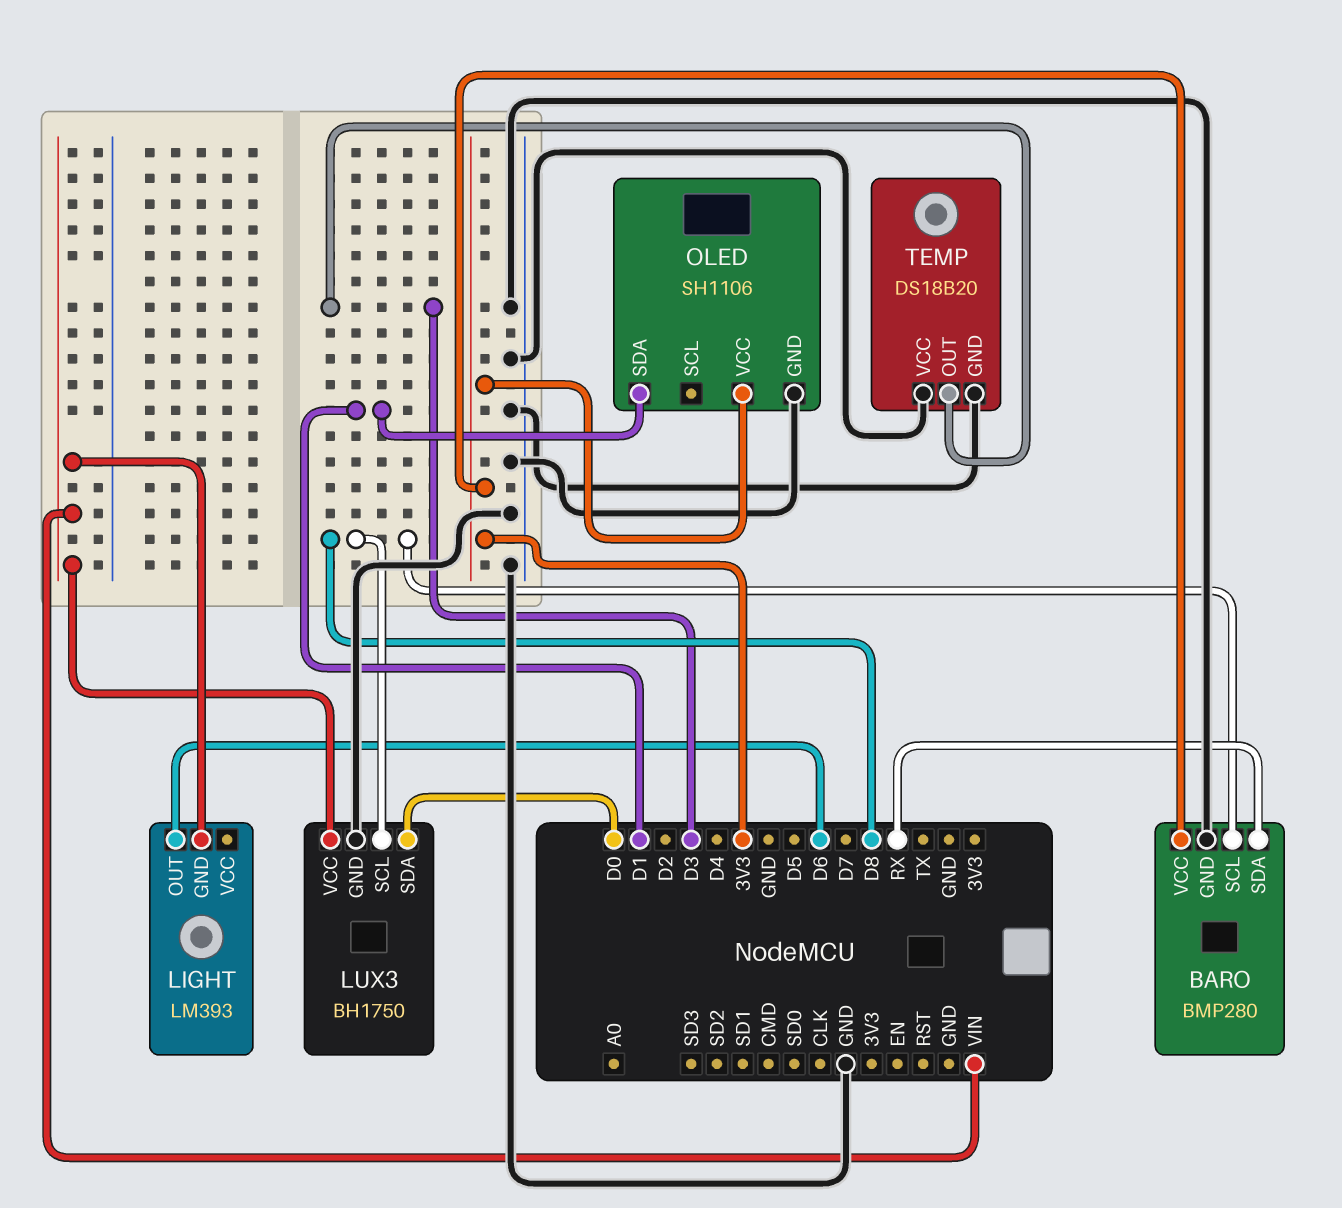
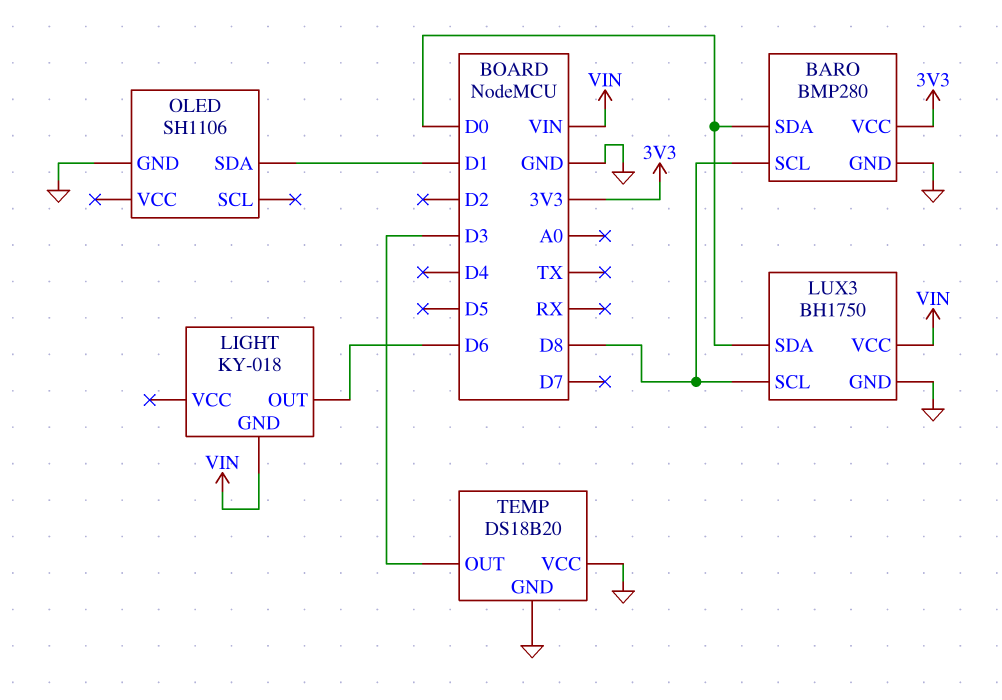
BARO pin SDA: RX -> D0
LIGHT: LM393 -> KY-018
OLED pin VCC: 3V3 -> none

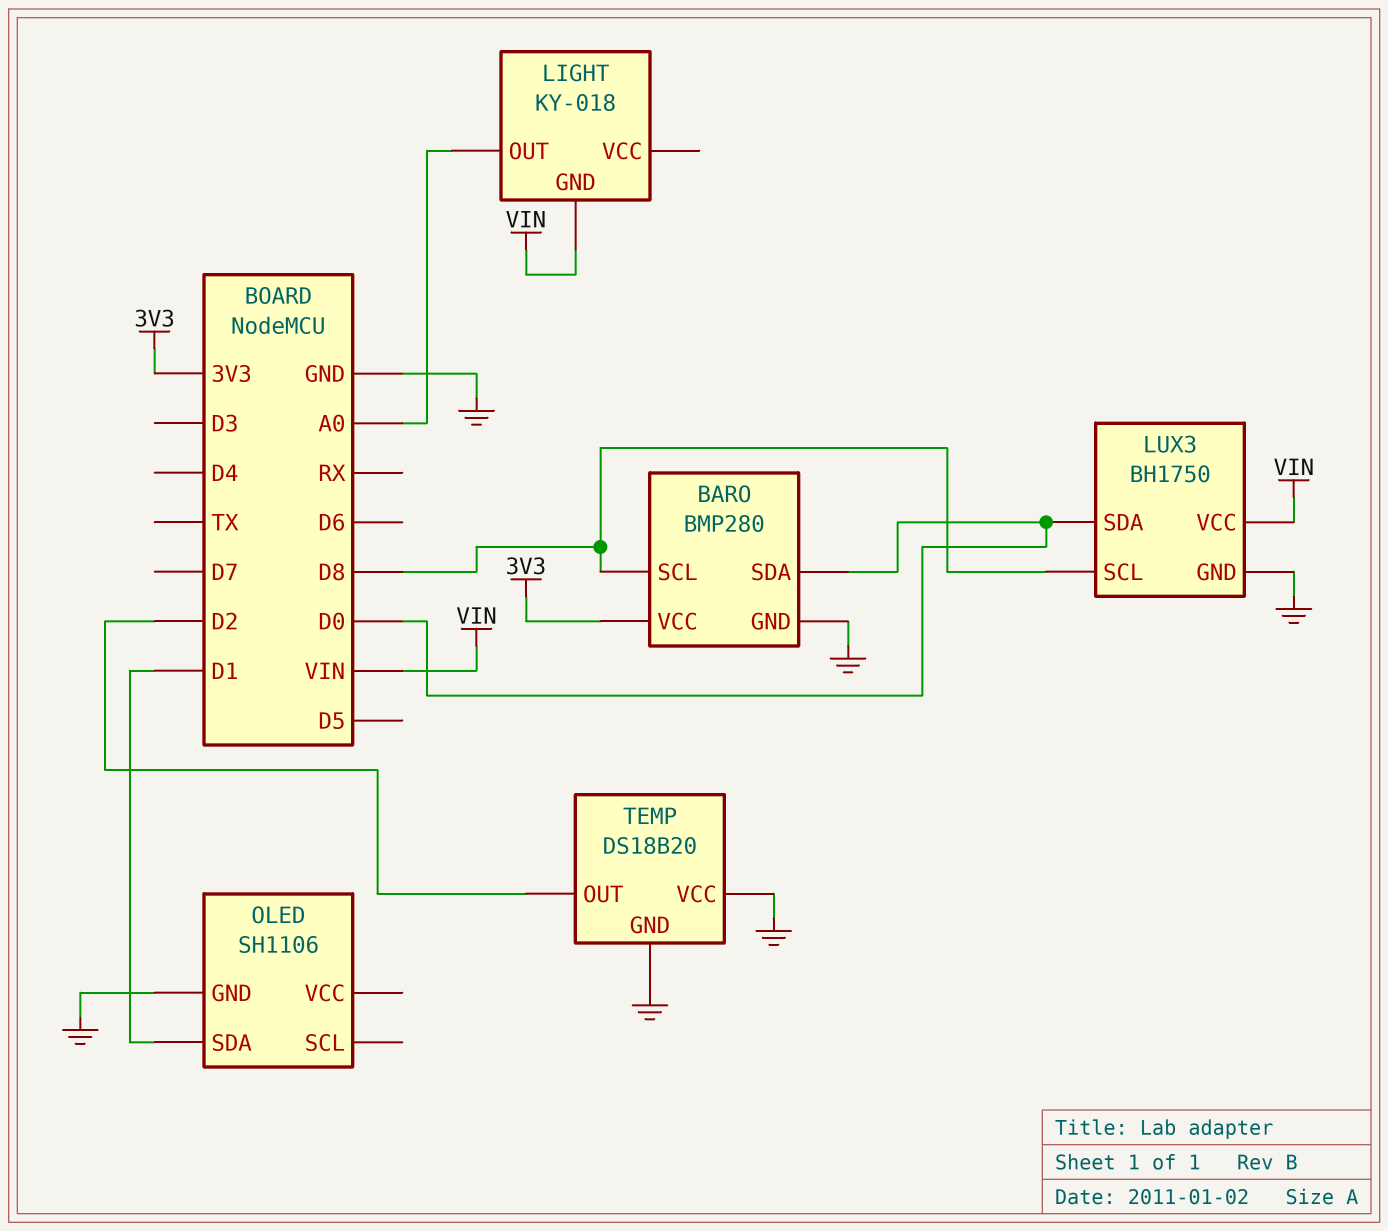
LIGHT pin OUT: D6 -> A0
TEMP pin OUT: D3 -> D2

